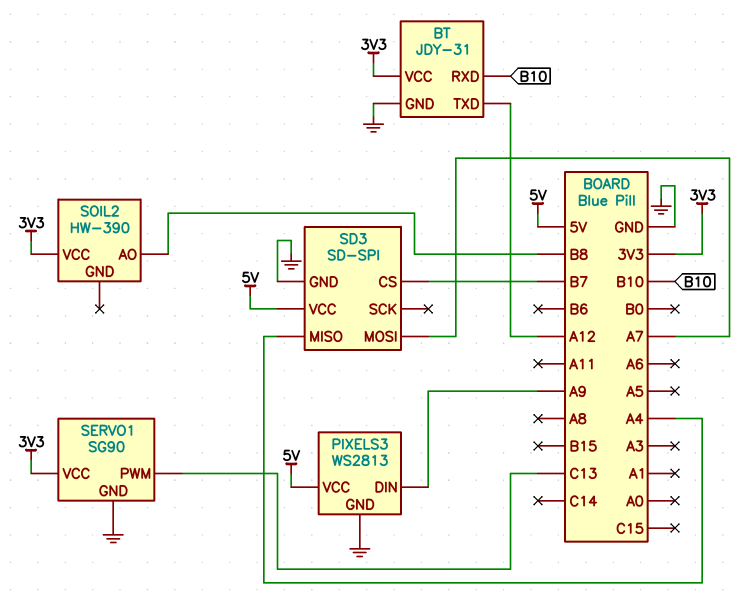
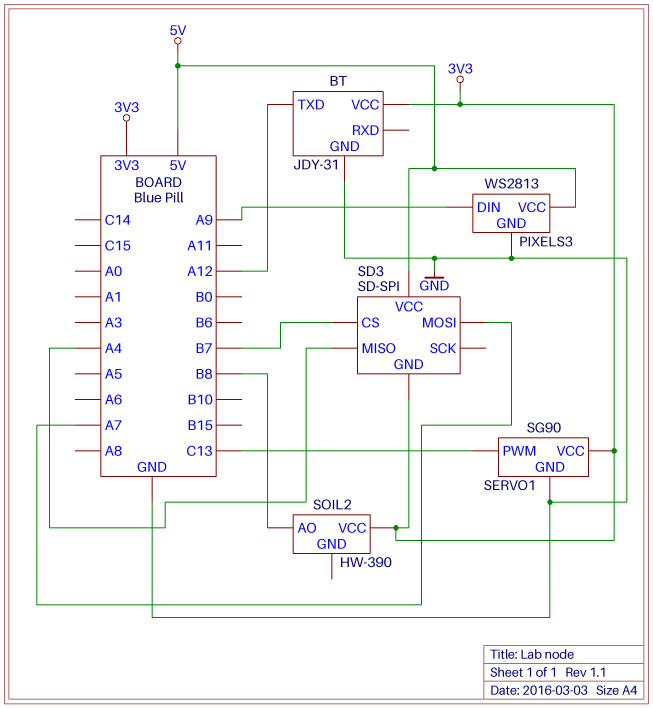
BT pin RXD: B10 -> none
SD3 pin GND: GND -> 3V3

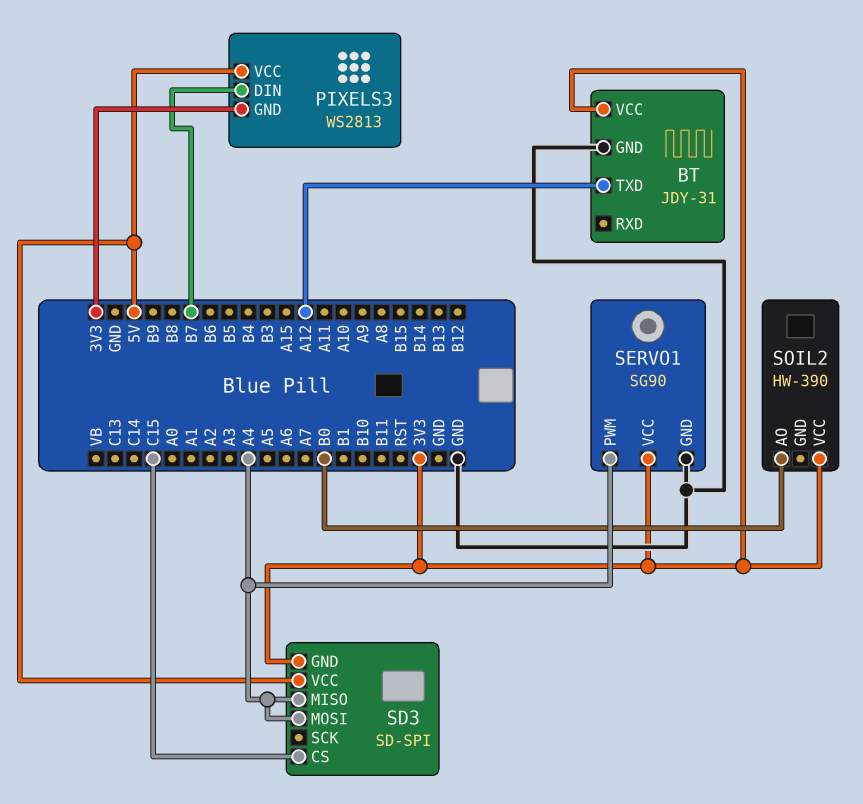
PIXELS3 pin DIN: A9 -> B7
PIXELS3 pin GND: GND -> 3V3
SD3 pin CS: B7 -> C15
SD3 pin MOSI: A7 -> A4
SERVO1 pin PWM: C13 -> A4
SOIL2 pin AO: B8 -> B0

